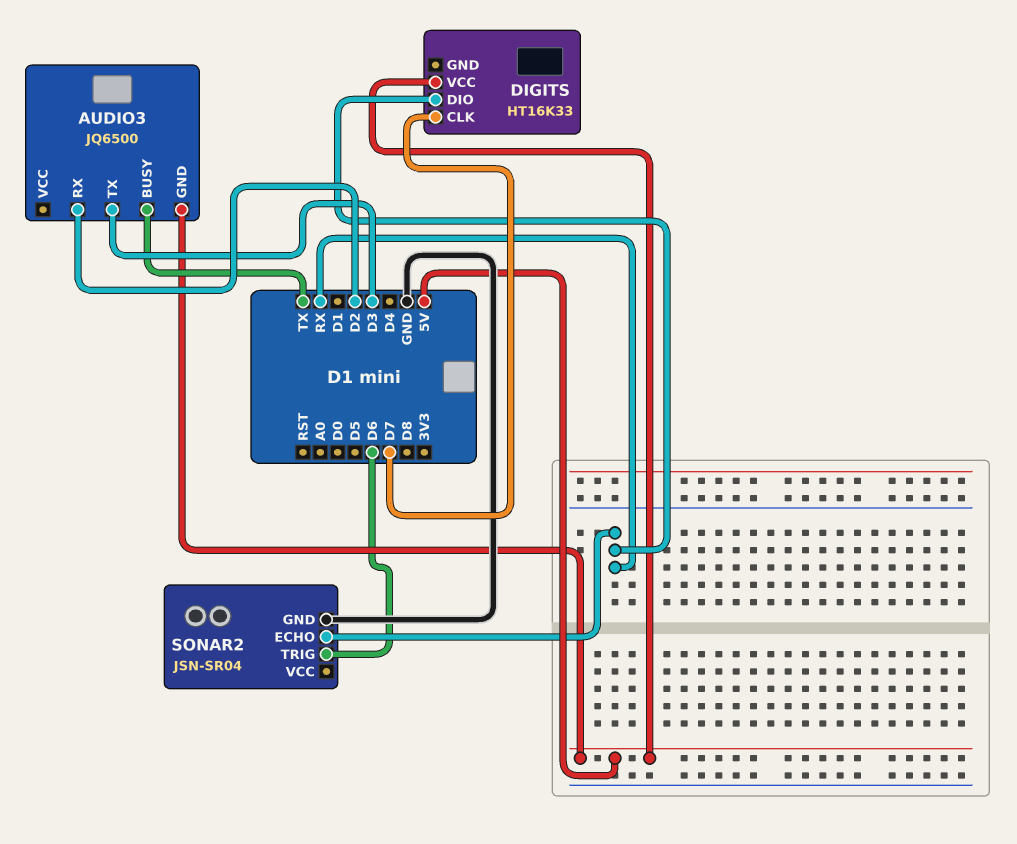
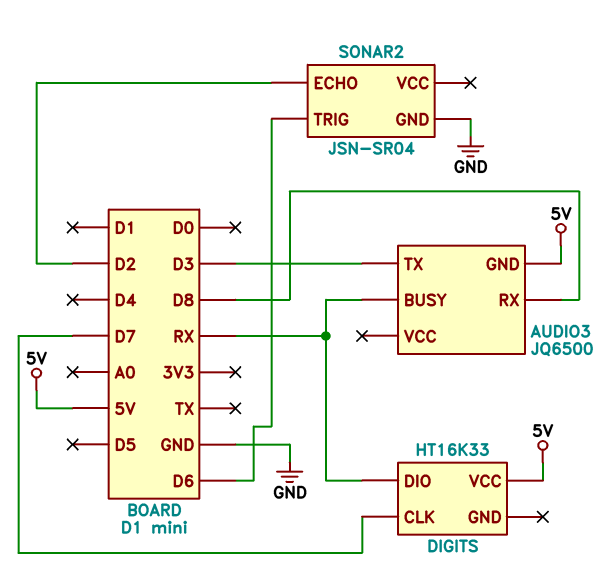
AUDIO3 pin BUSY: TX -> RX
AUDIO3 pin RX: D2 -> D8
SONAR2 pin ECHO: RX -> D2

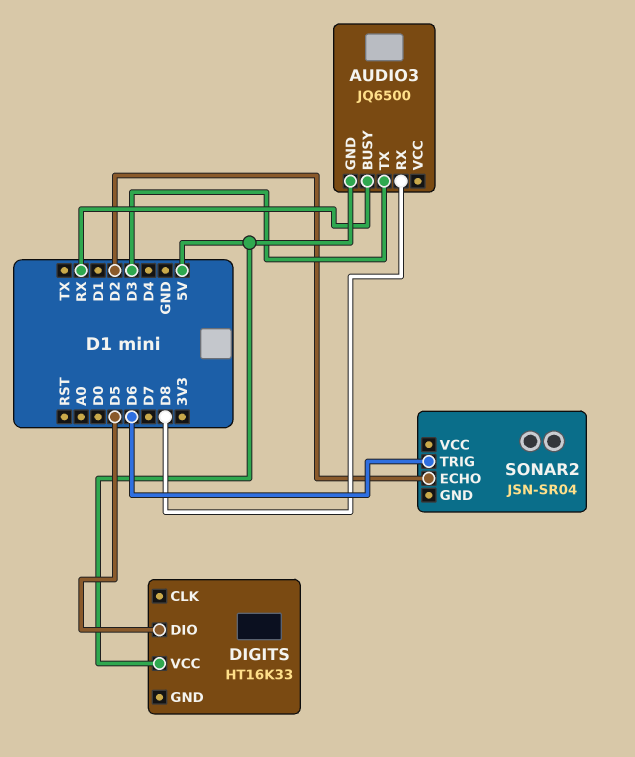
DIGITS pin CLK: D7 -> none
DIGITS pin DIO: RX -> D5
SONAR2 pin GND: GND -> none

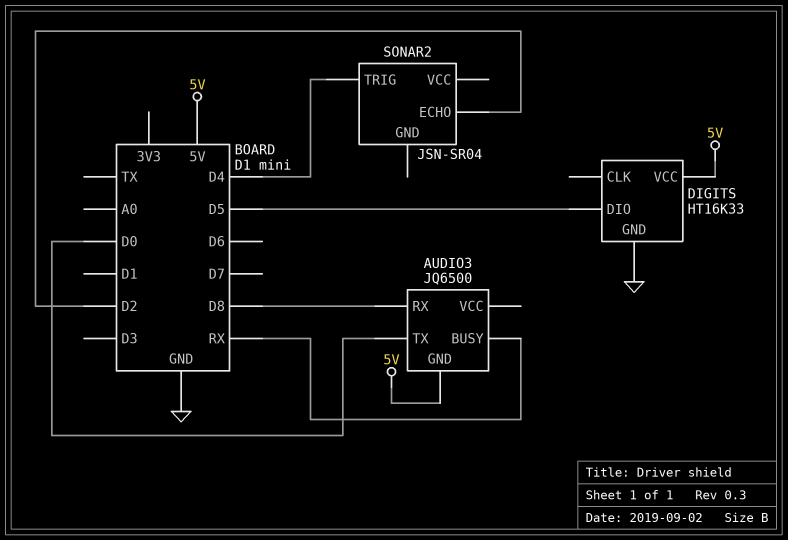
AUDIO3 pin TX: D3 -> D0
DIGITS pin GND: none -> GND
SONAR2 pin TRIG: D6 -> D4

